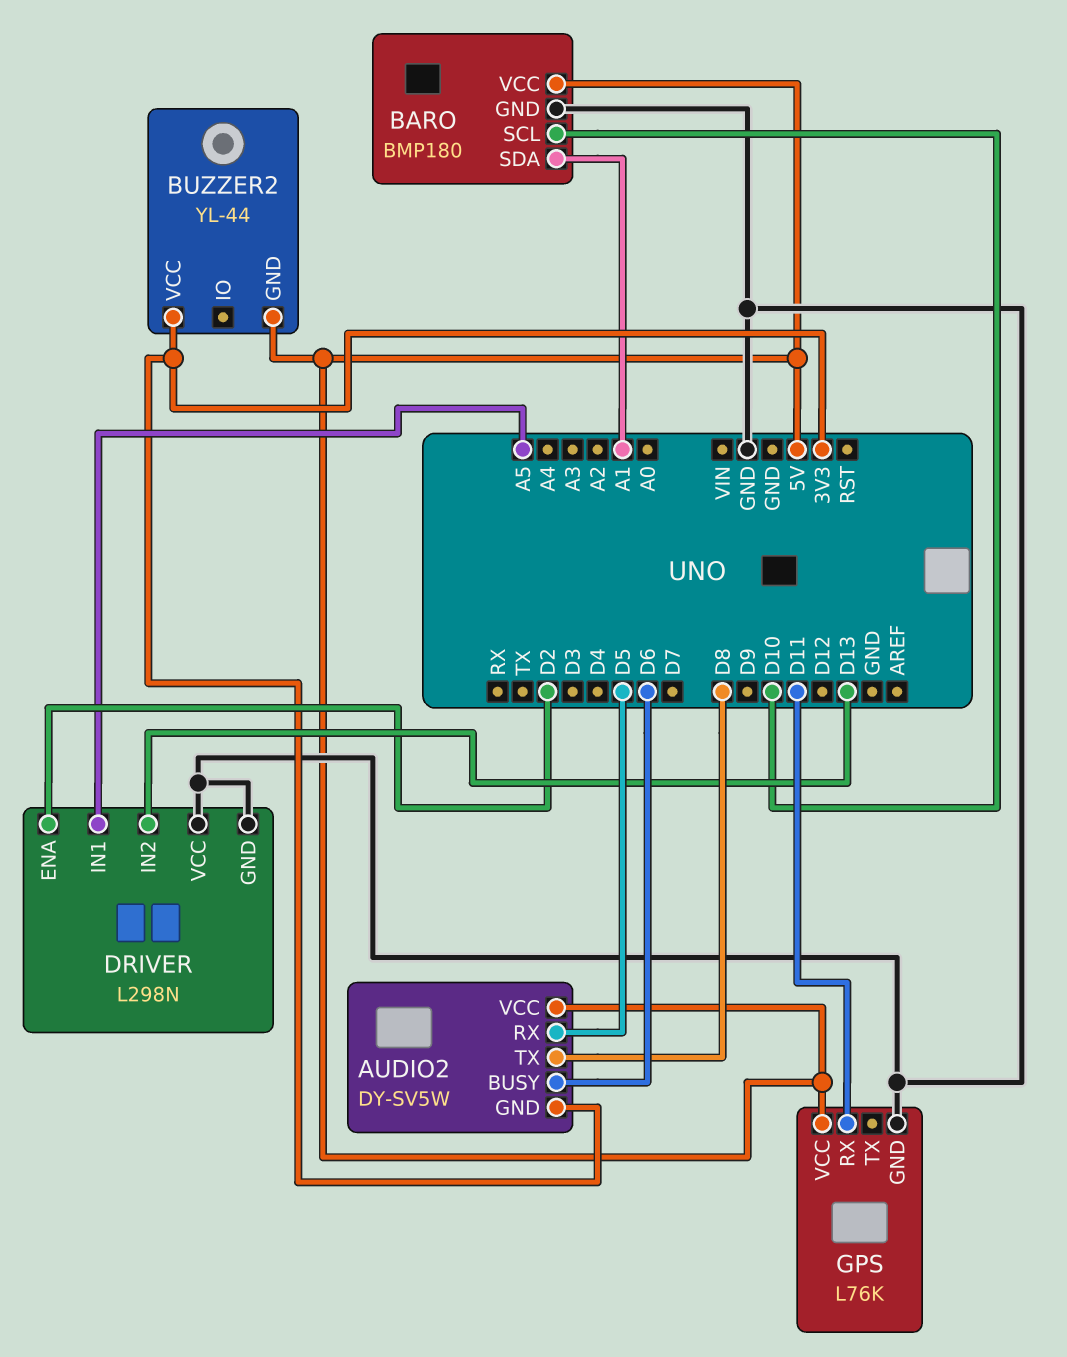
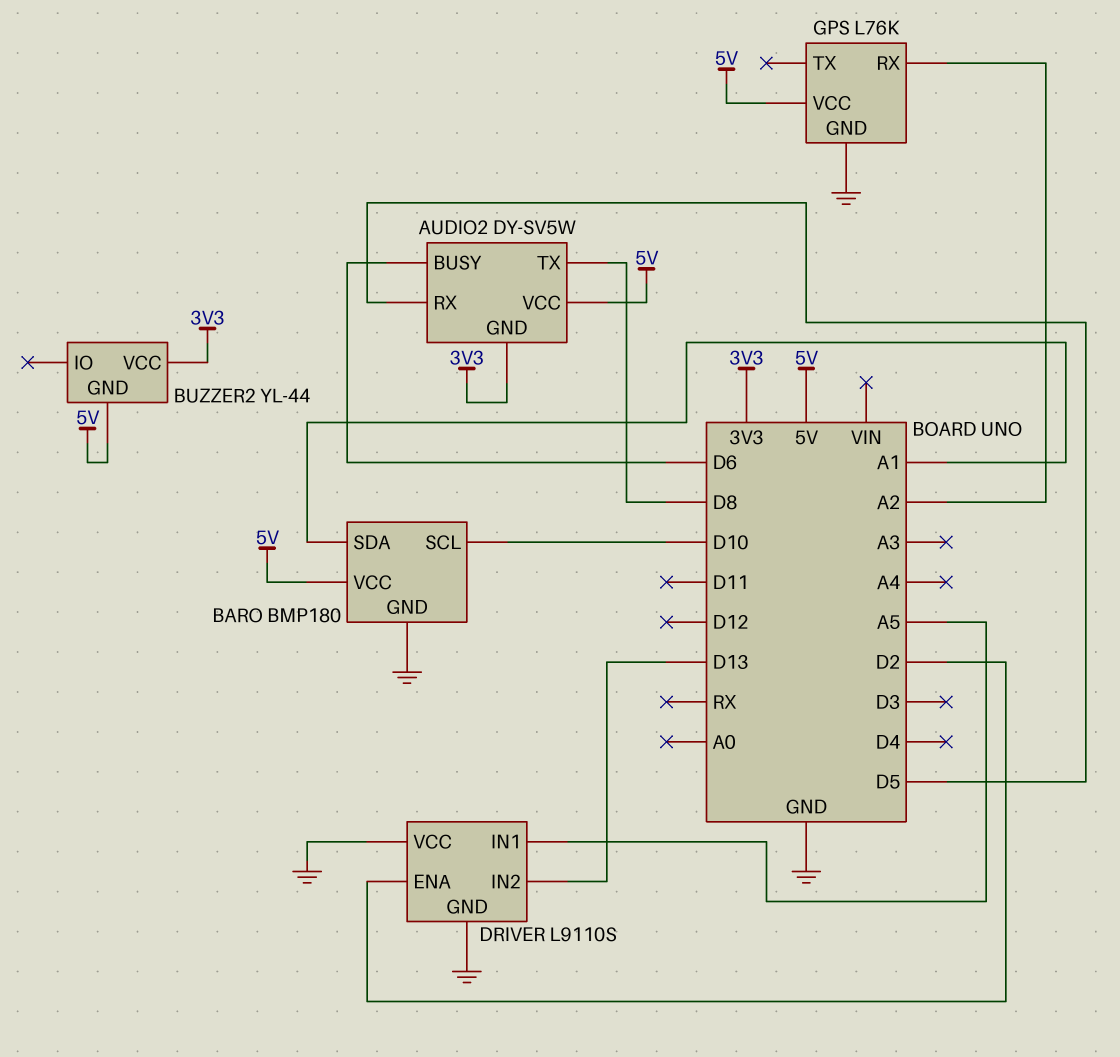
DRIVER: L298N -> L9110S
GPS pin RX: D11 -> A2

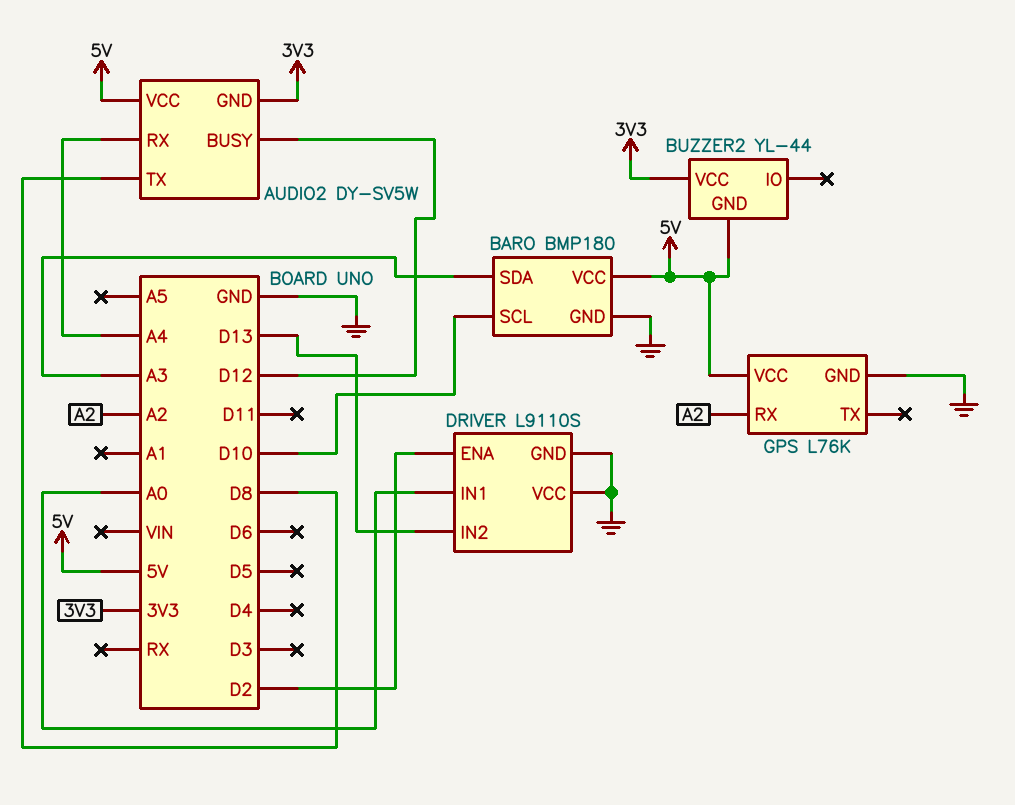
AUDIO2 pin BUSY: D6 -> D12
AUDIO2 pin RX: D5 -> A4
BARO pin SDA: A1 -> A3
DRIVER pin IN1: A5 -> A0

